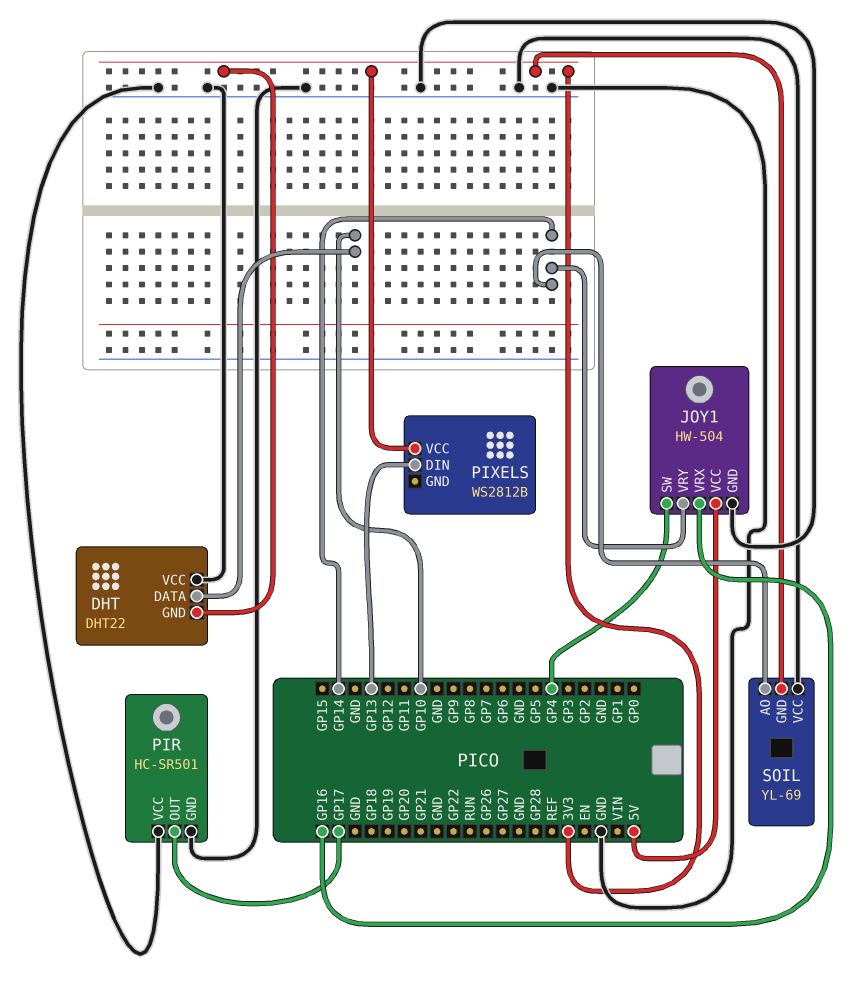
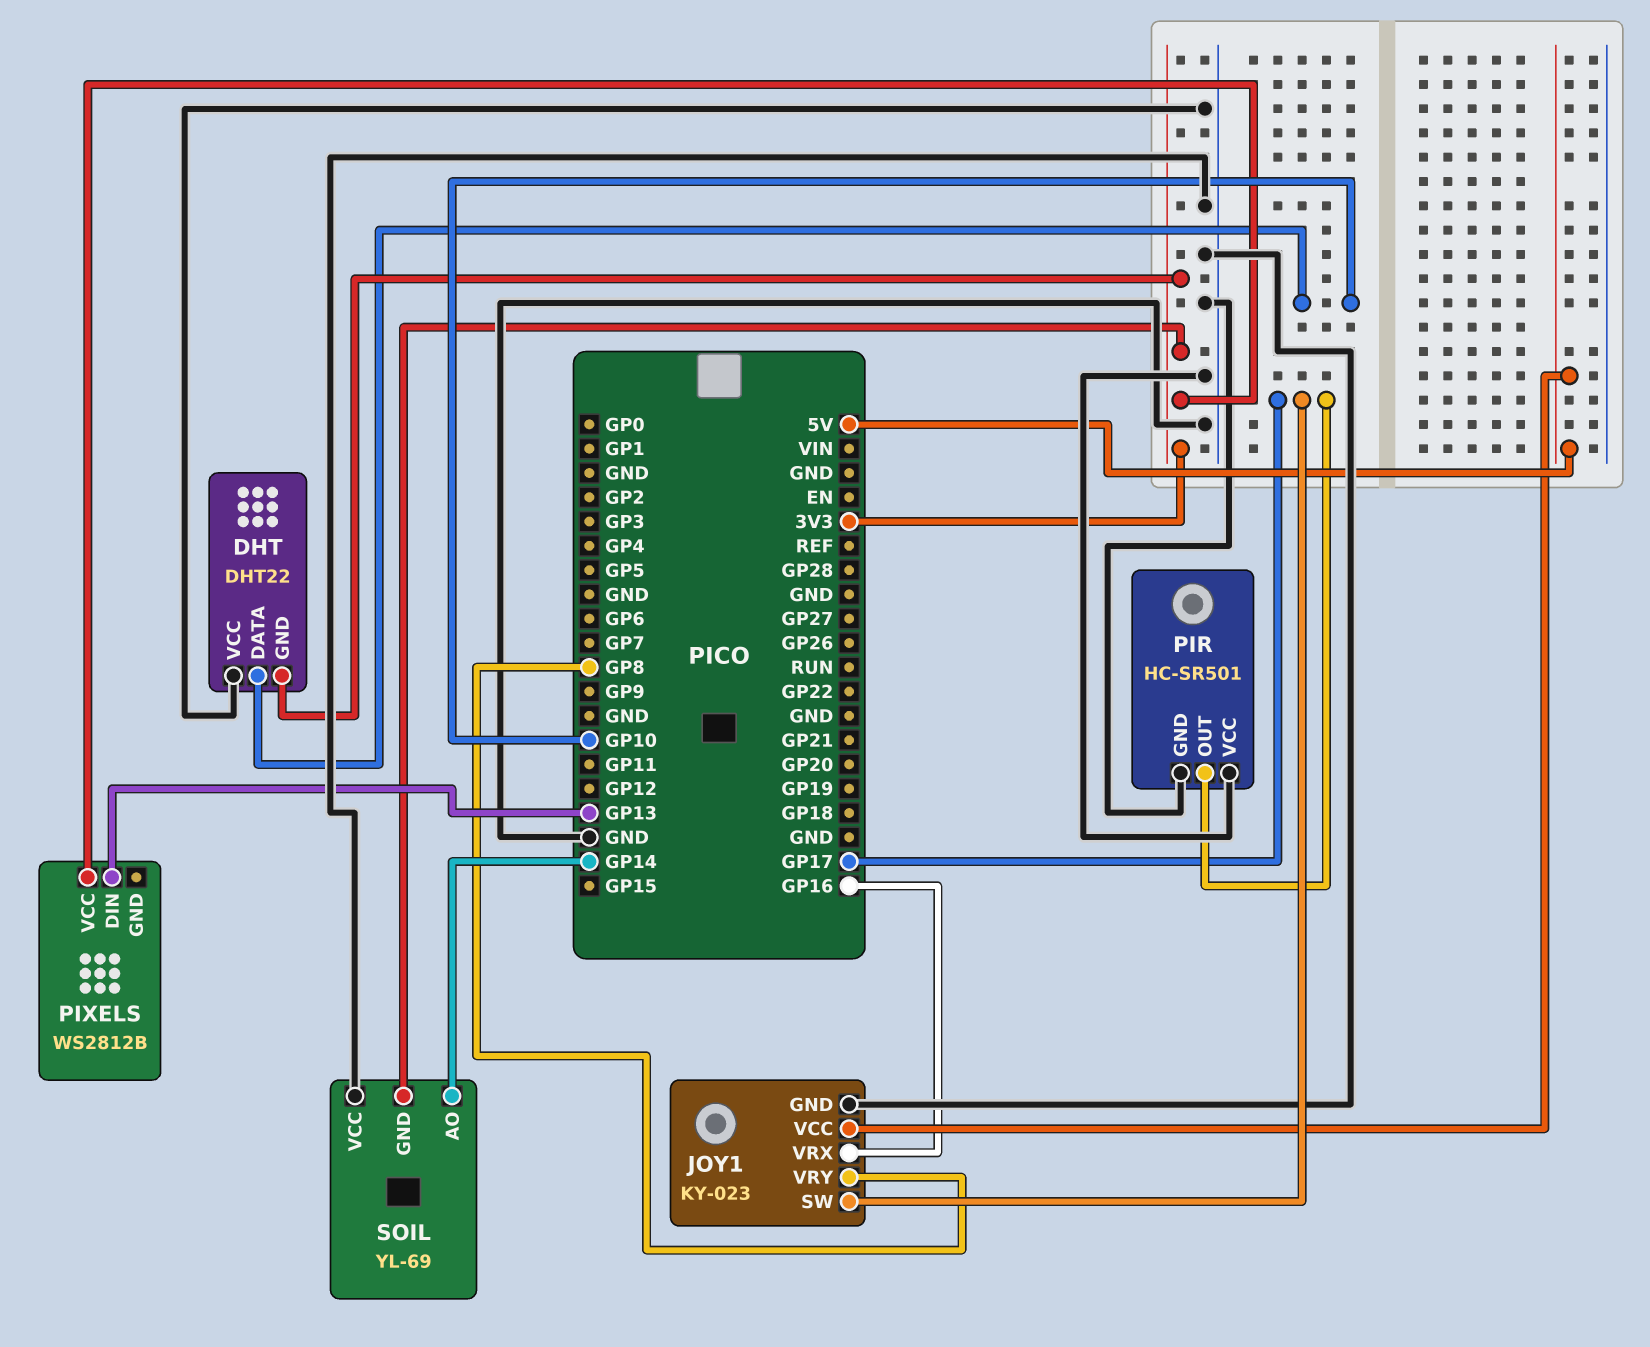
JOY1: HW-504 -> KY-023
JOY1 pin SW: GP4 -> GP17
JOY1 pin VRY: GP14 -> GP8

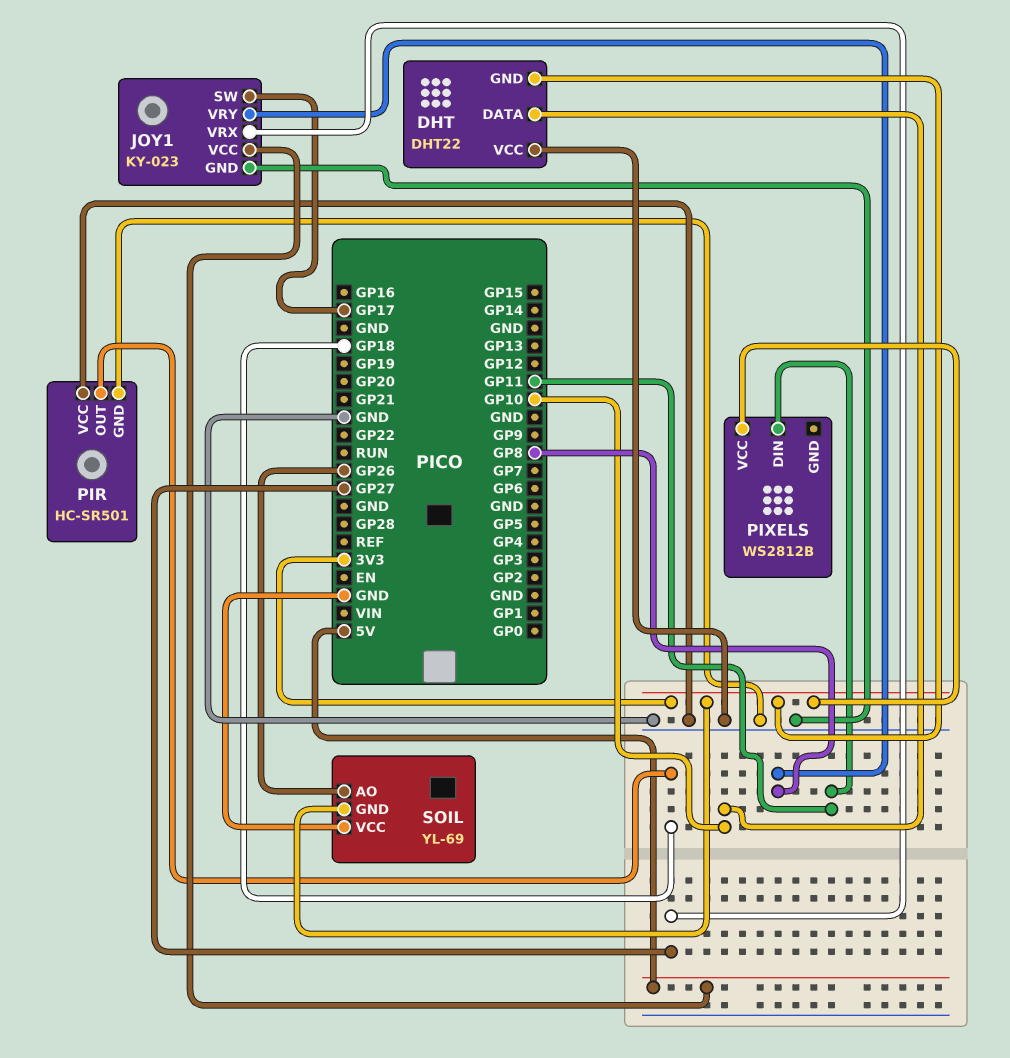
JOY1 pin VRX: GP16 -> GP27
PIR pin OUT: GP17 -> GP18
PIXELS pin DIN: GP13 -> GP11
SOIL pin AO: GP14 -> GP26

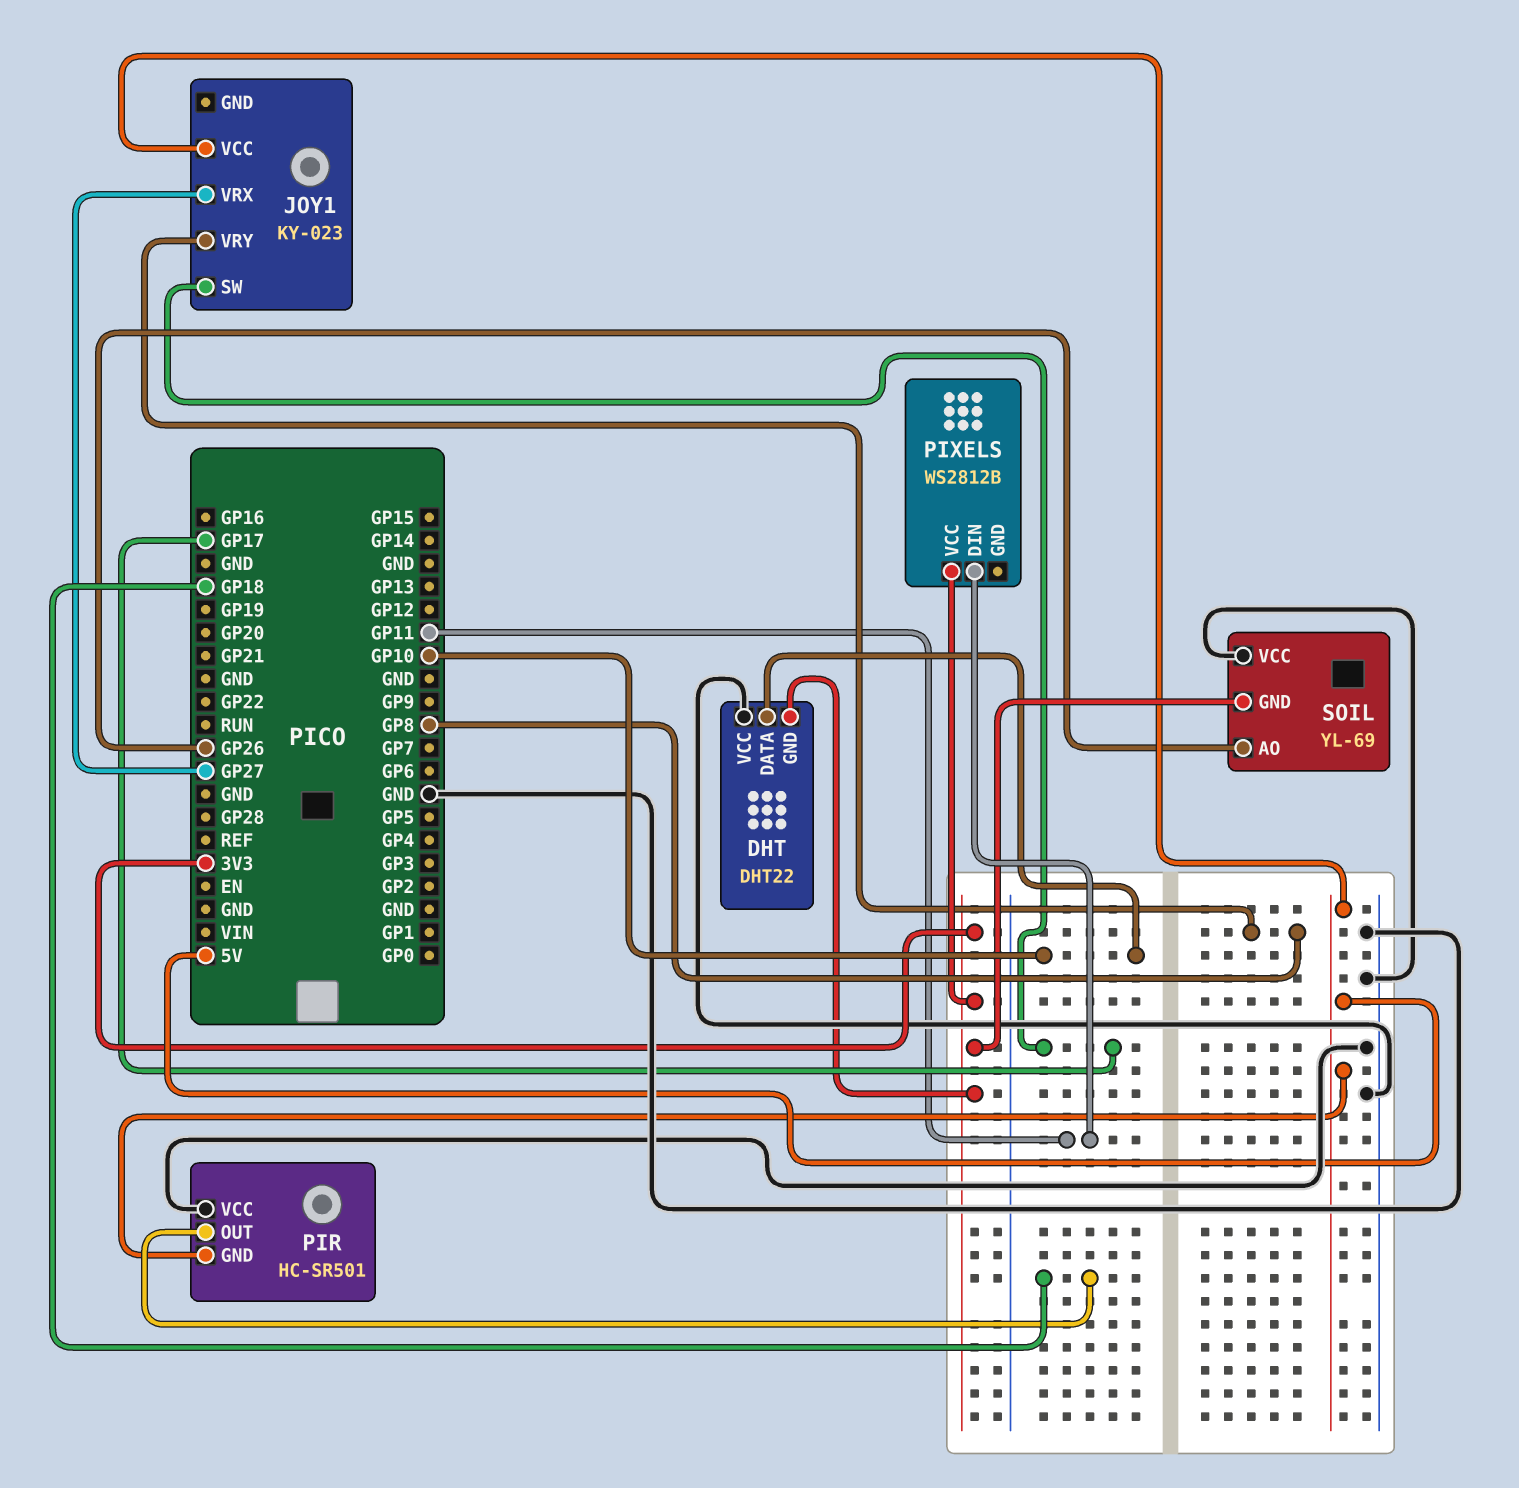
JOY1 pin GND: GND -> none
PIR pin GND: GND -> 5V

